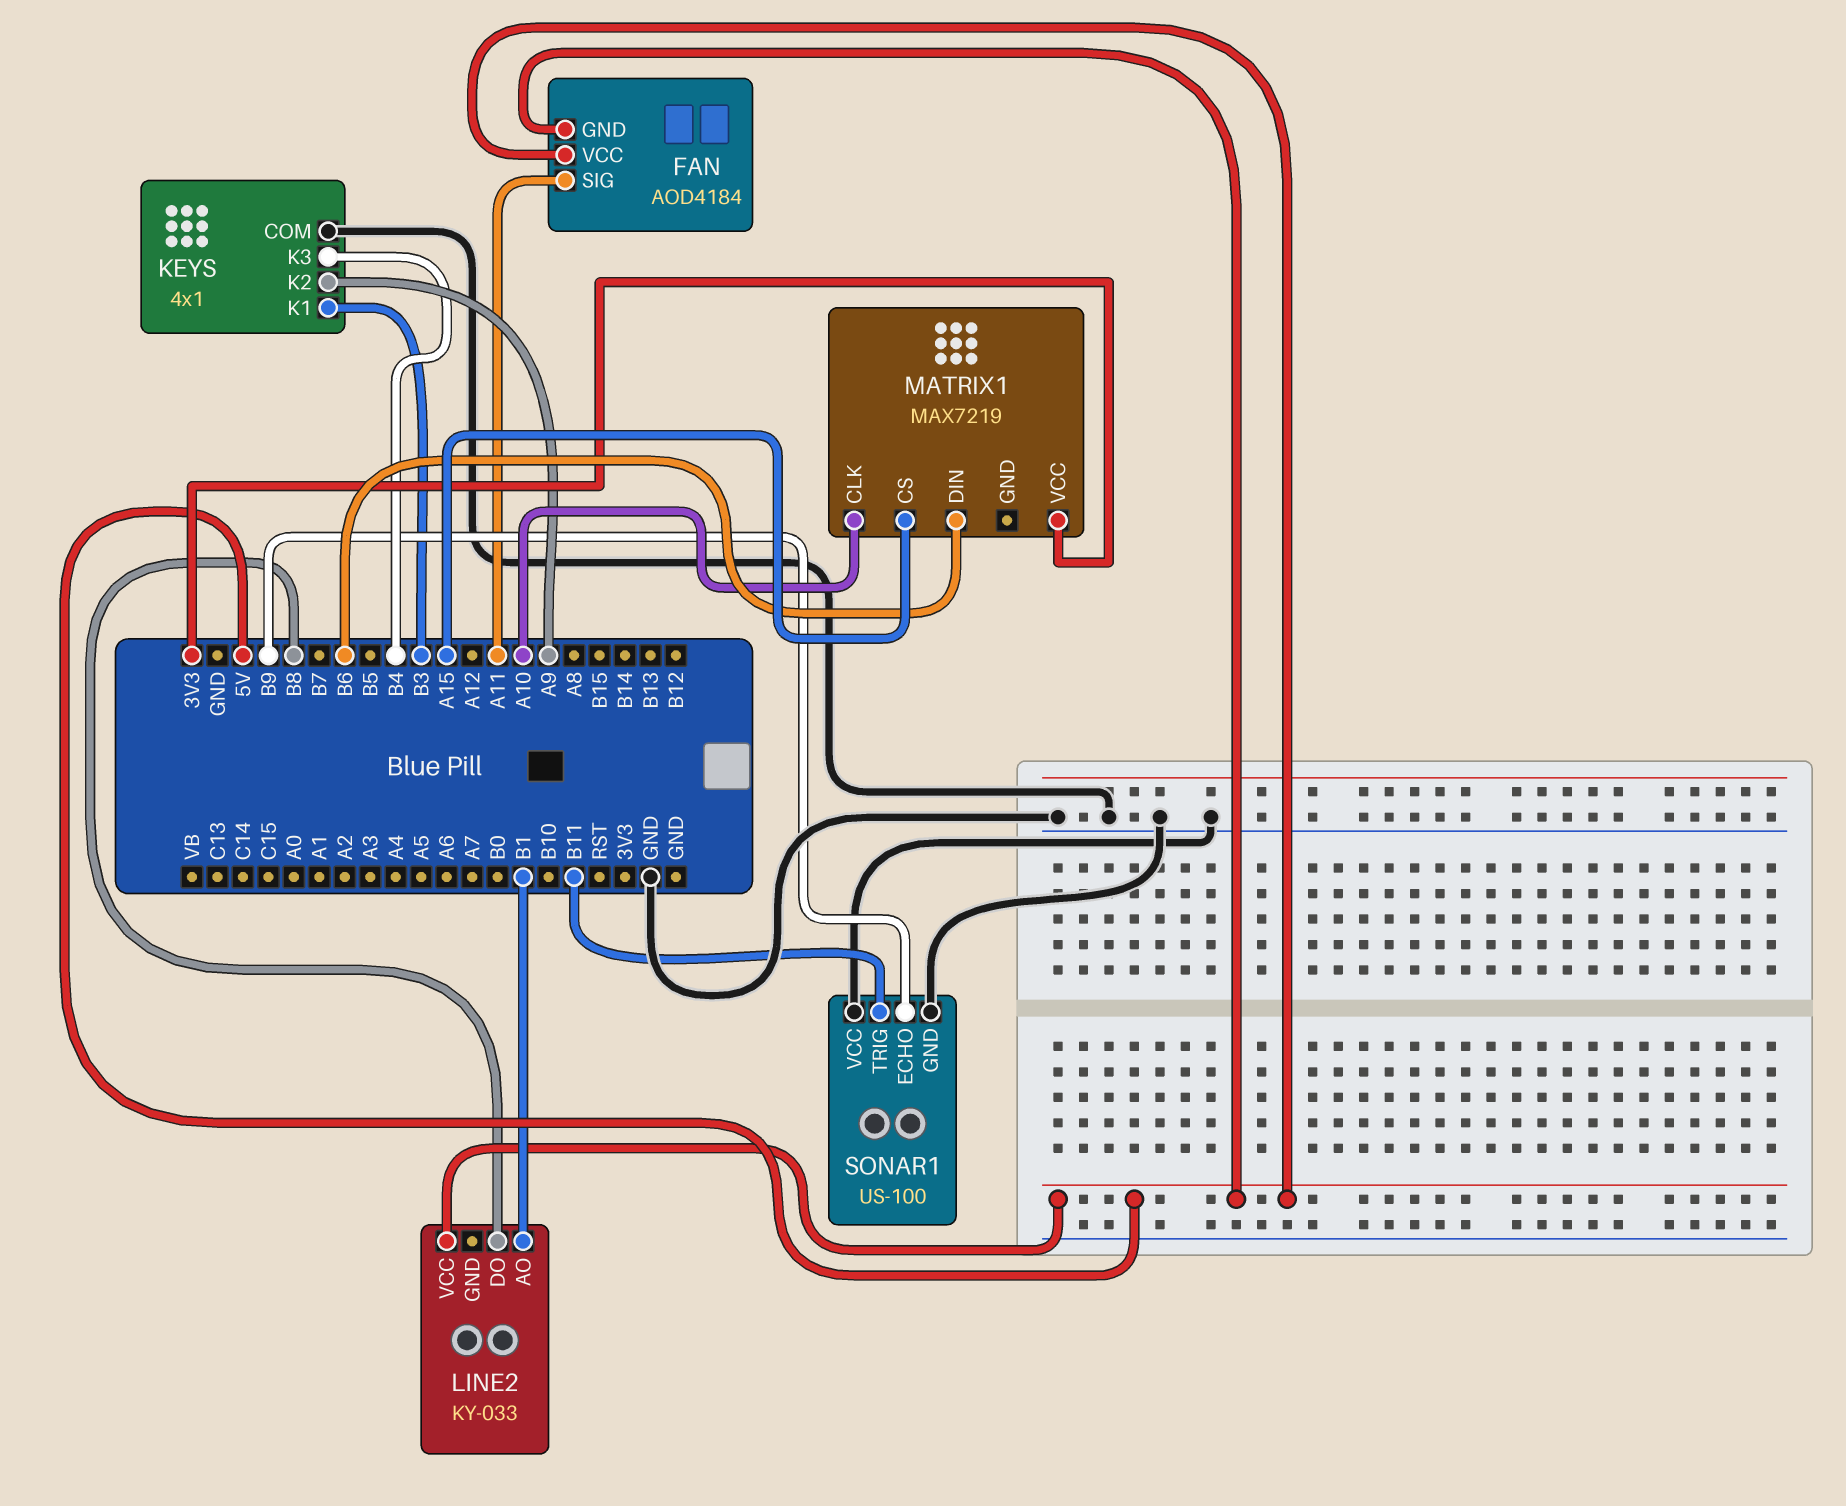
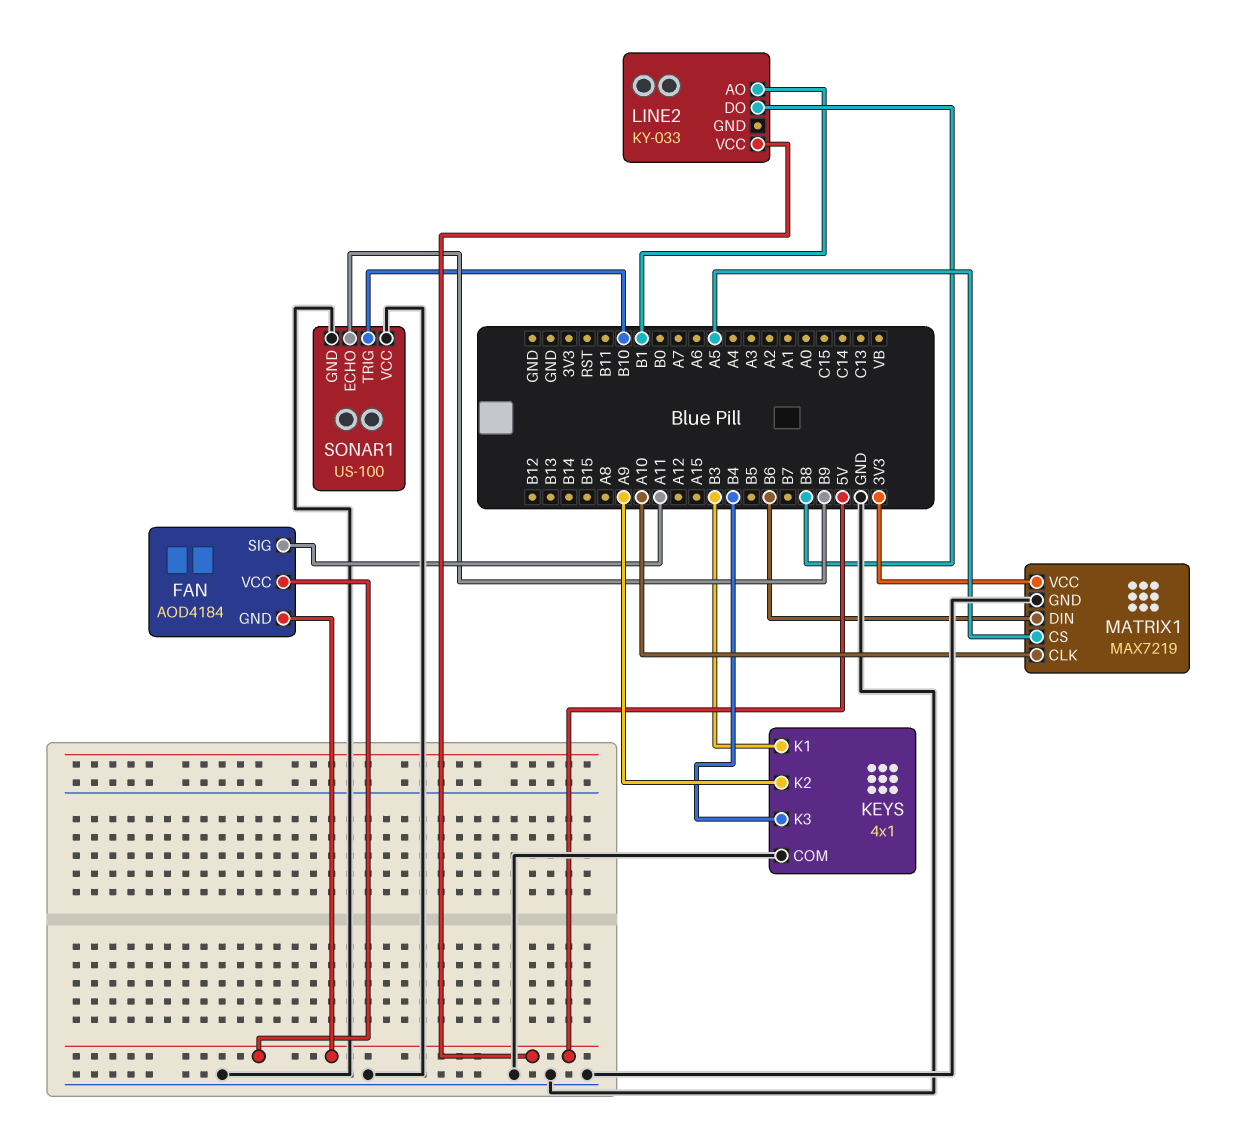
MATRIX1 pin CS: A15 -> A5
MATRIX1 pin GND: none -> GND
SONAR1 pin TRIG: B11 -> B10

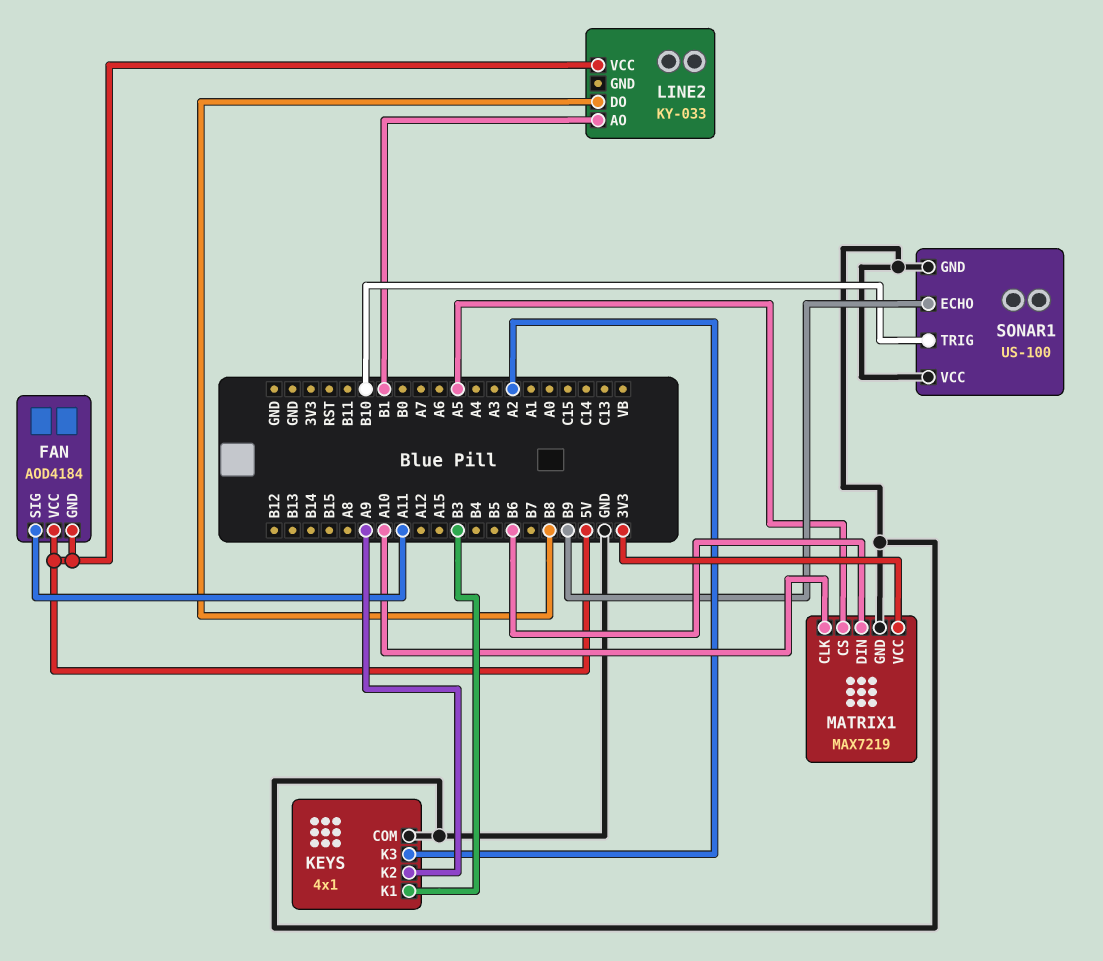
KEYS pin K3: B4 -> A2

